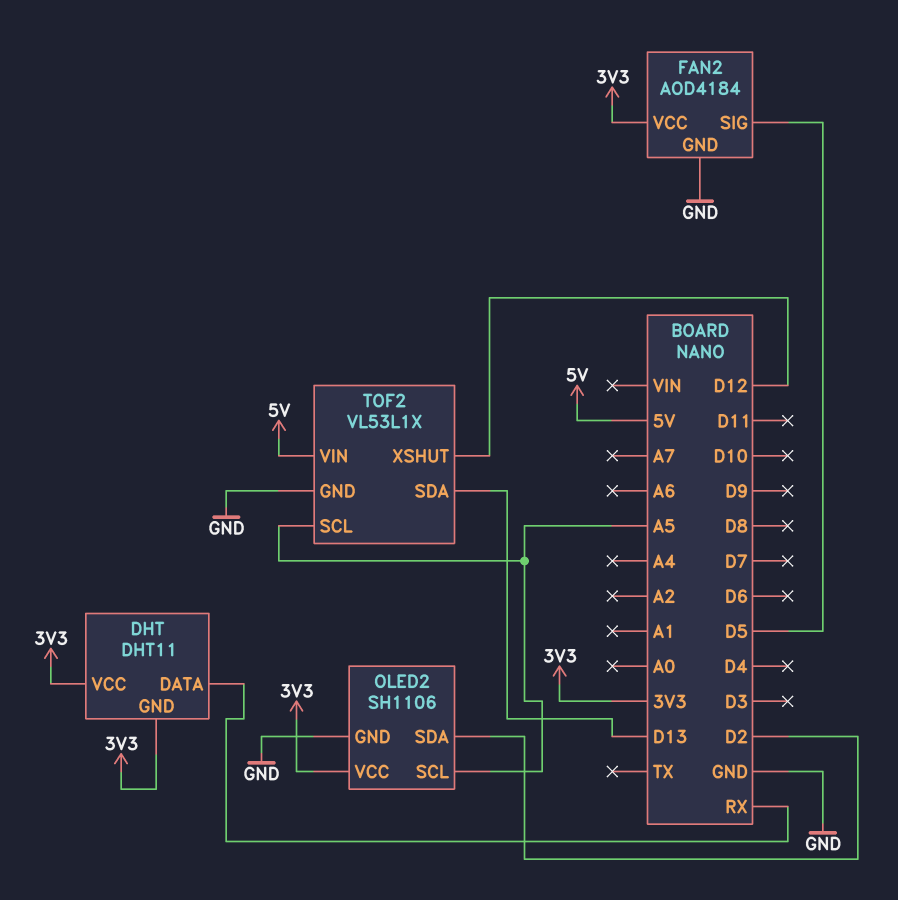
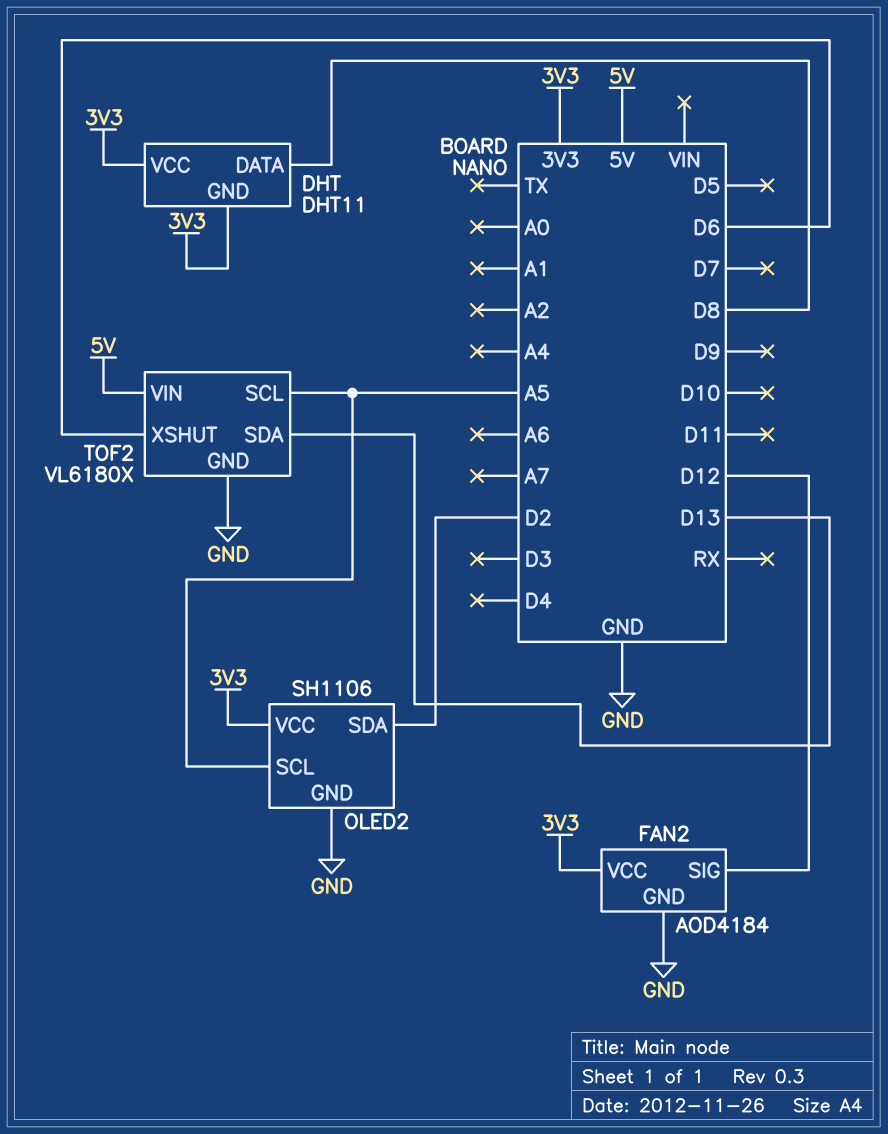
DHT pin DATA: RX -> D8
FAN2 pin SIG: D5 -> D12
TOF2: VL53L1X -> VL6180X
TOF2 pin XSHUT: D12 -> D6

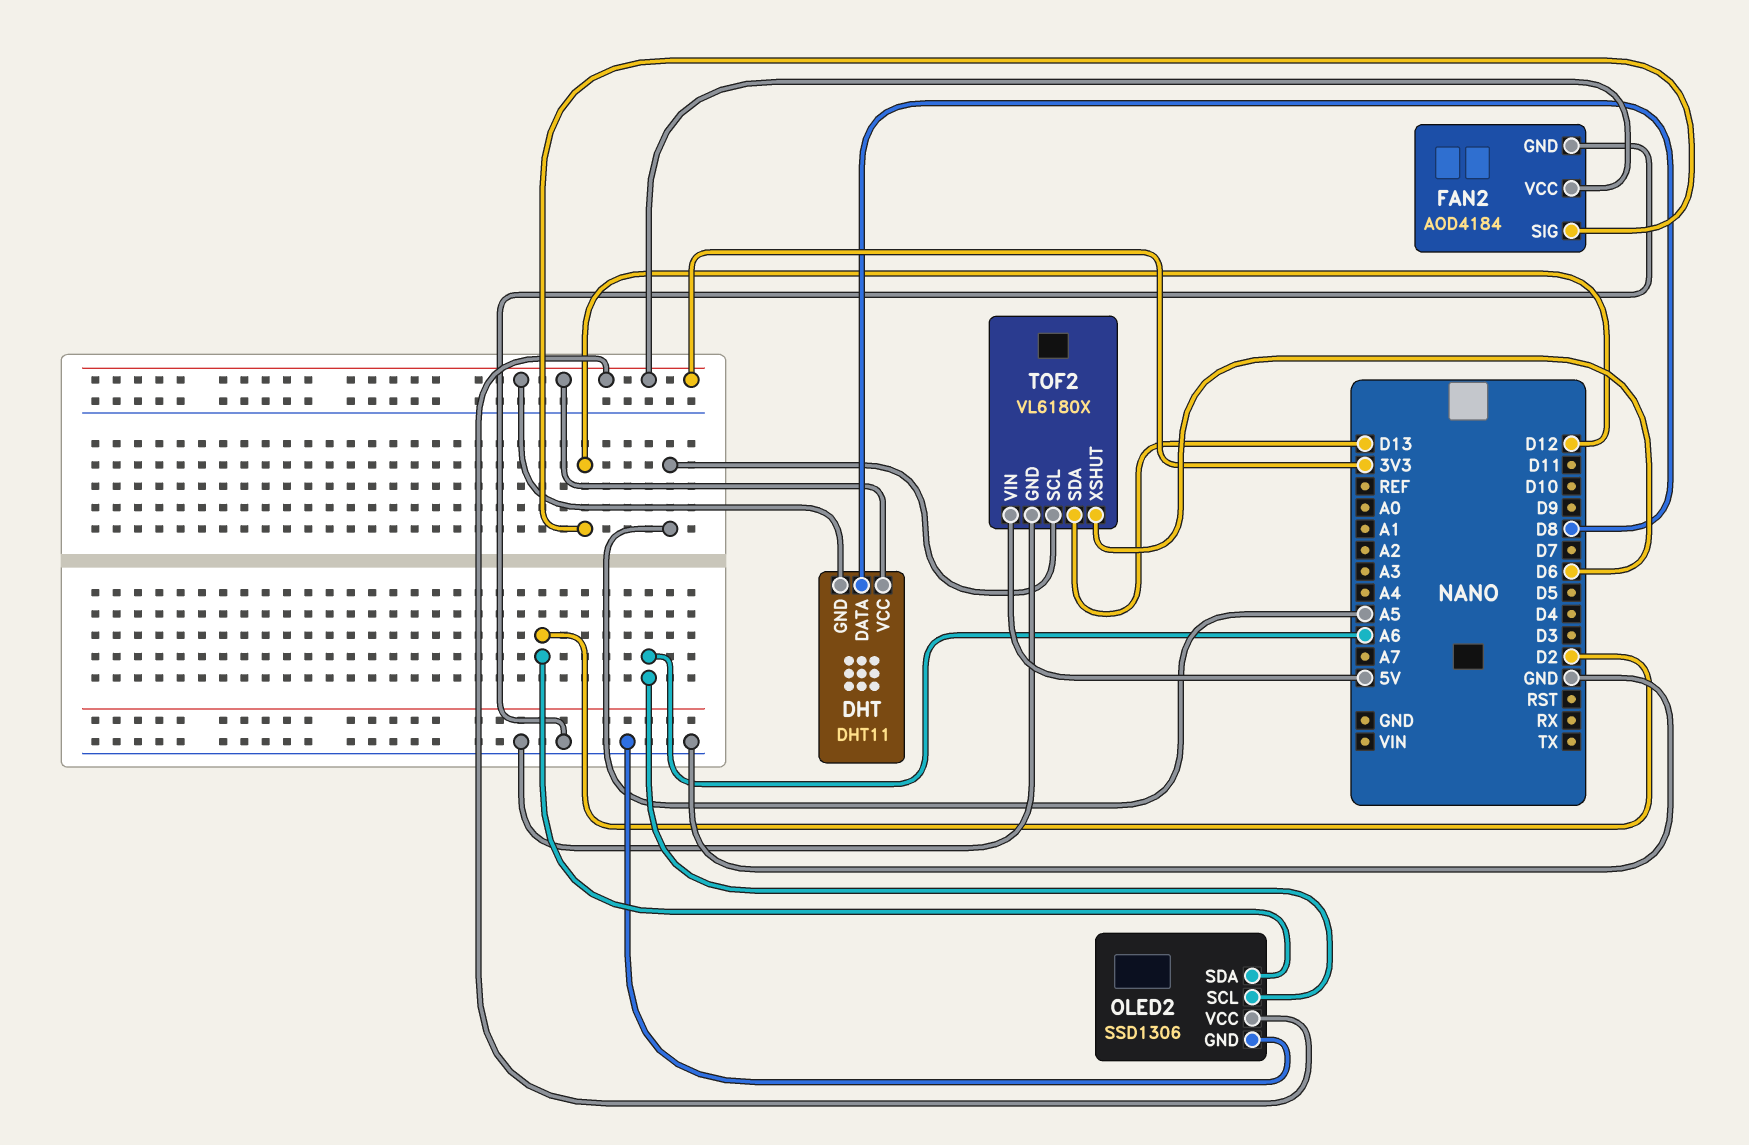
OLED2: SH1106 -> SSD1306
OLED2 pin SCL: A5 -> A6

